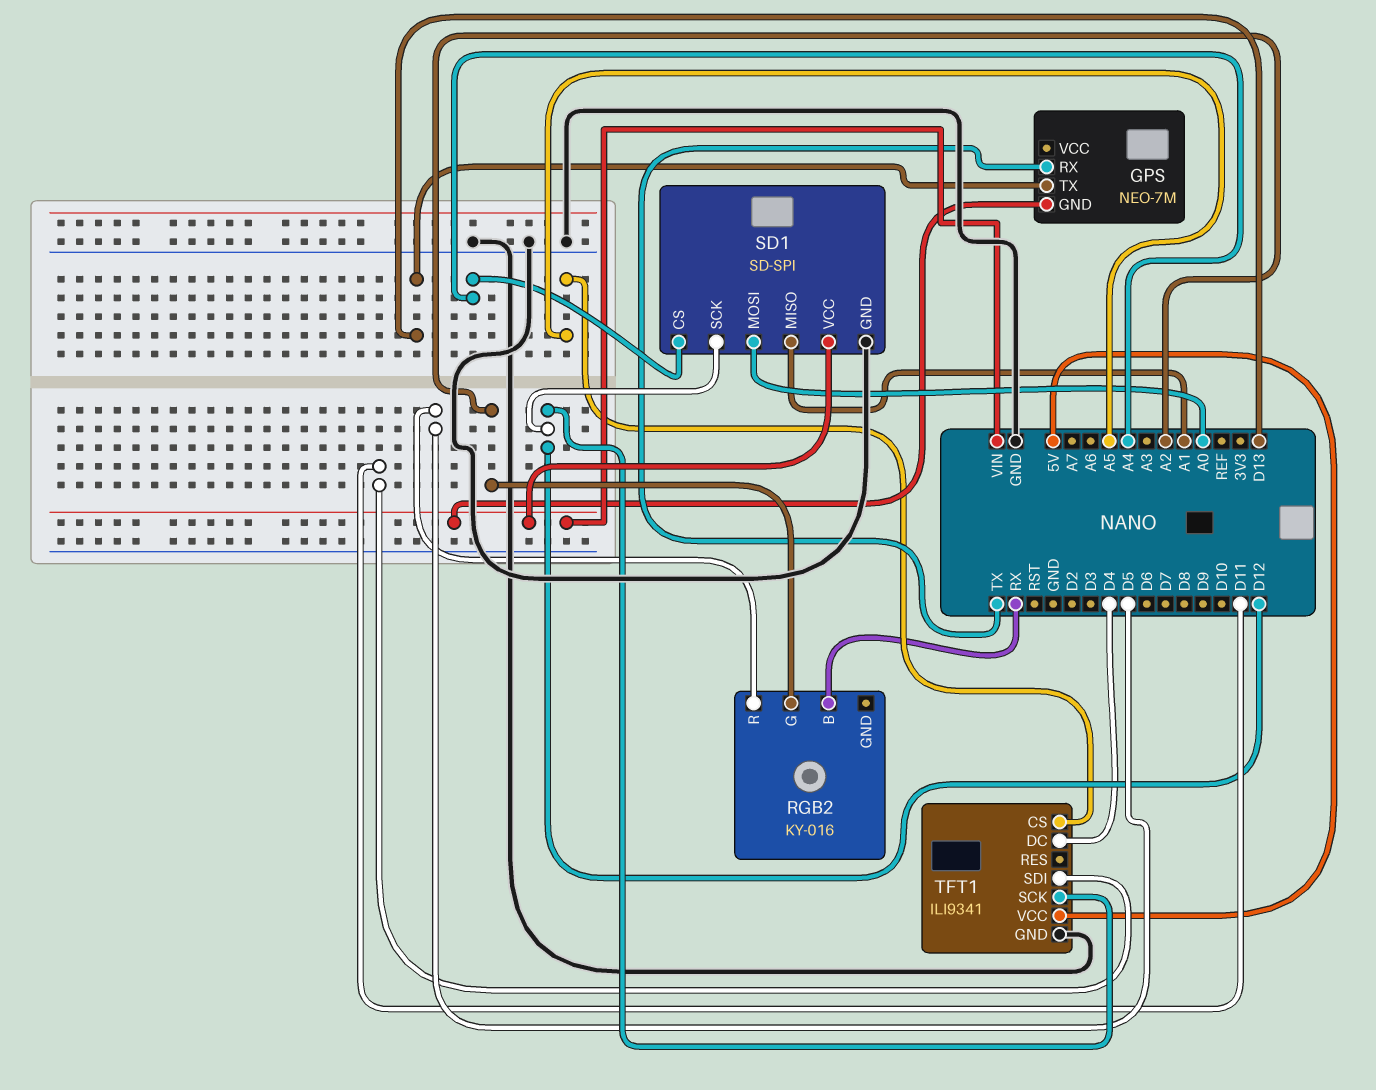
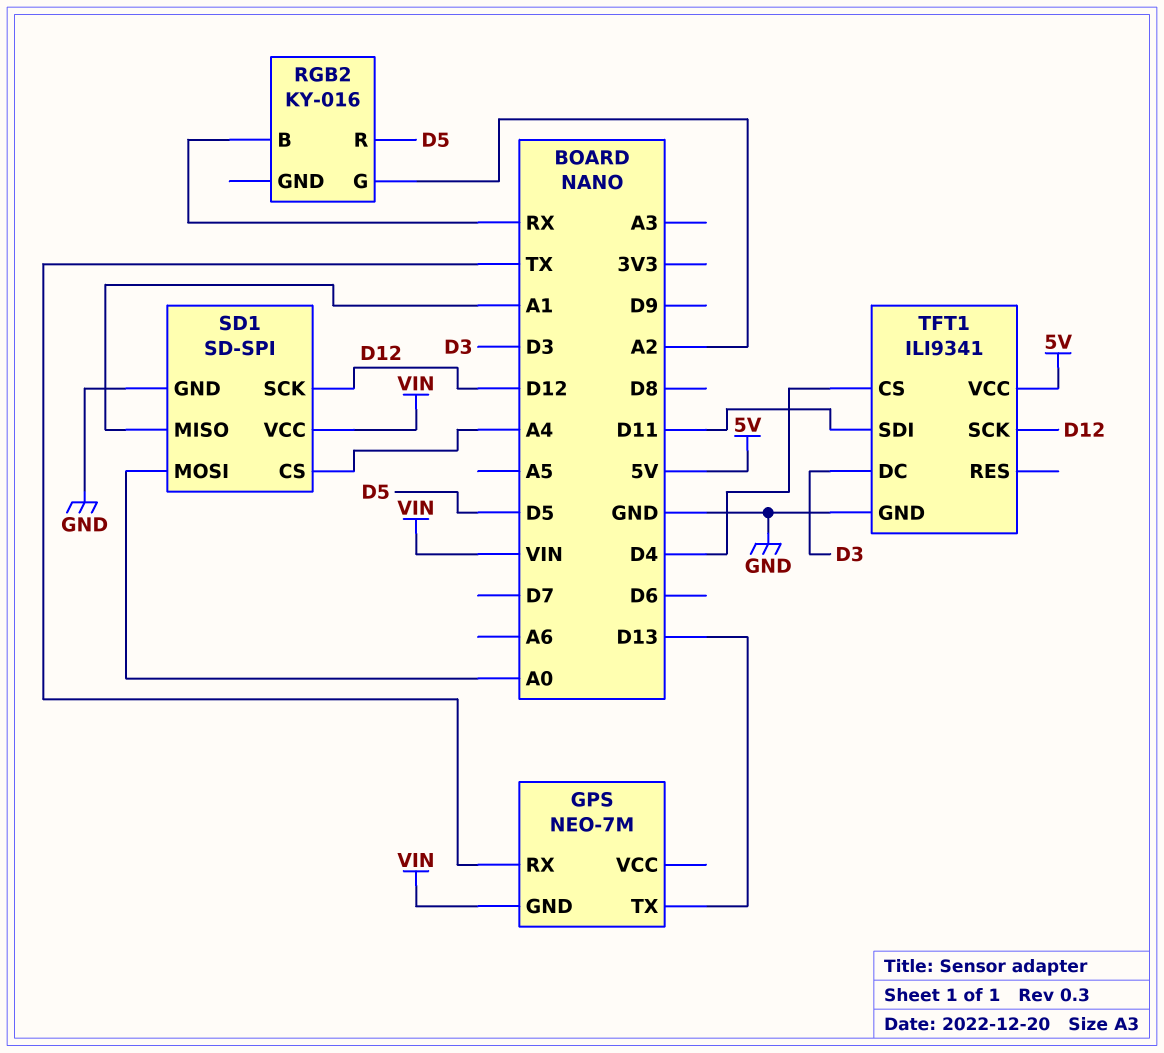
TFT1 pin CS: A5 -> D4
TFT1 pin DC: D4 -> D3

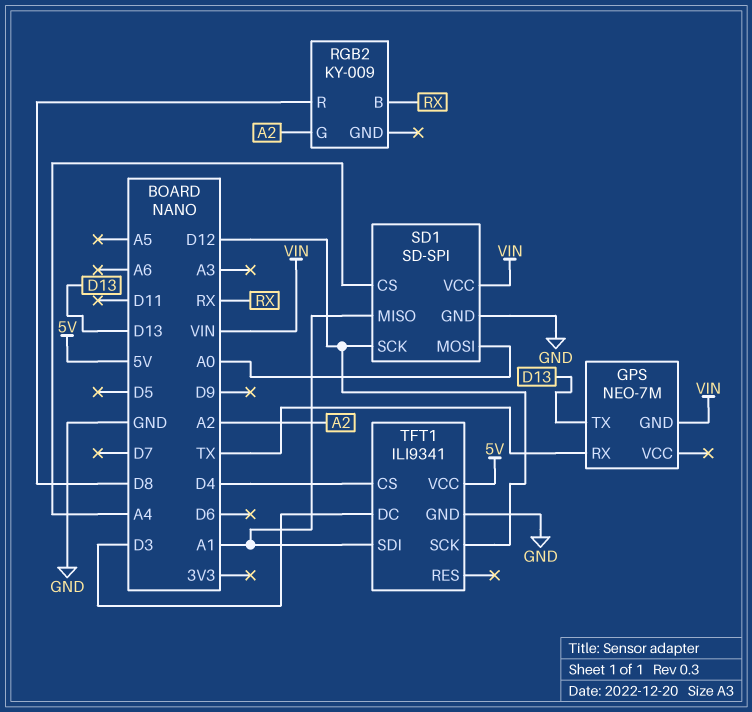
RGB2: KY-016 -> KY-009
RGB2 pin R: D5 -> D8
TFT1 pin SDI: D11 -> A1

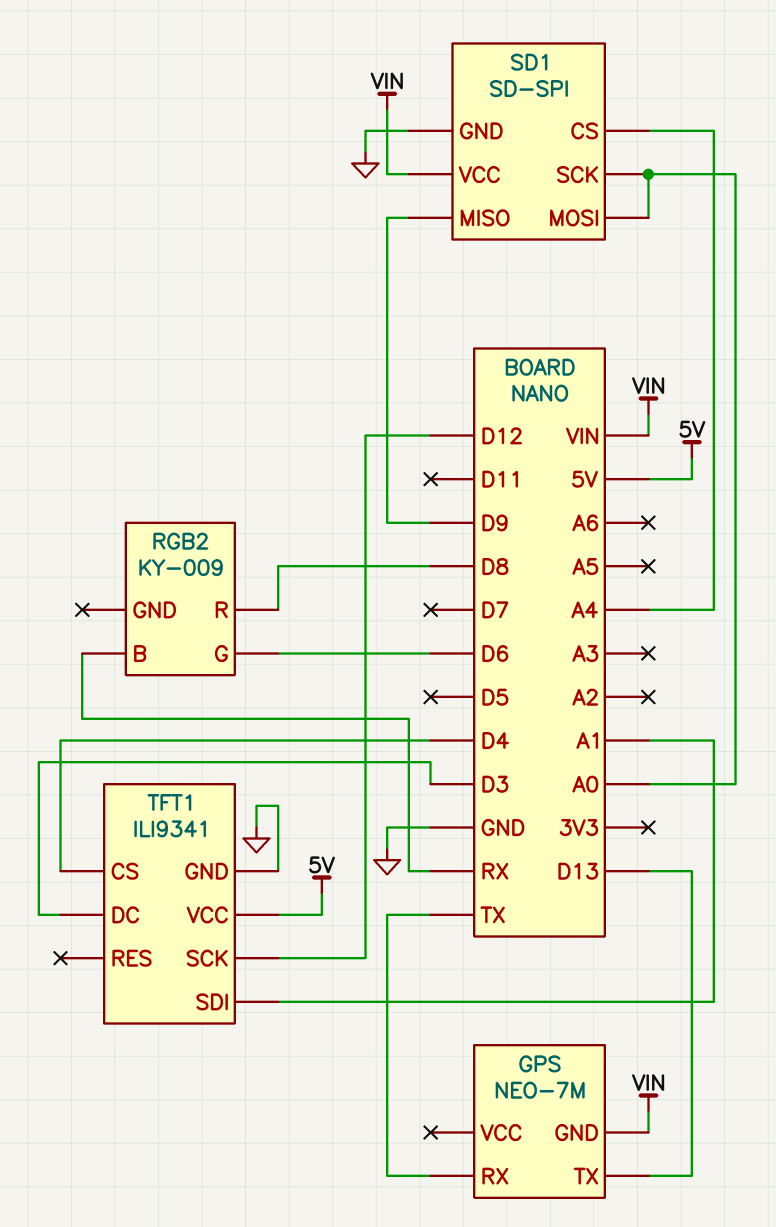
RGB2 pin G: A2 -> D6
SD1 pin MISO: A1 -> D9
SD1 pin SCK: D12 -> A0

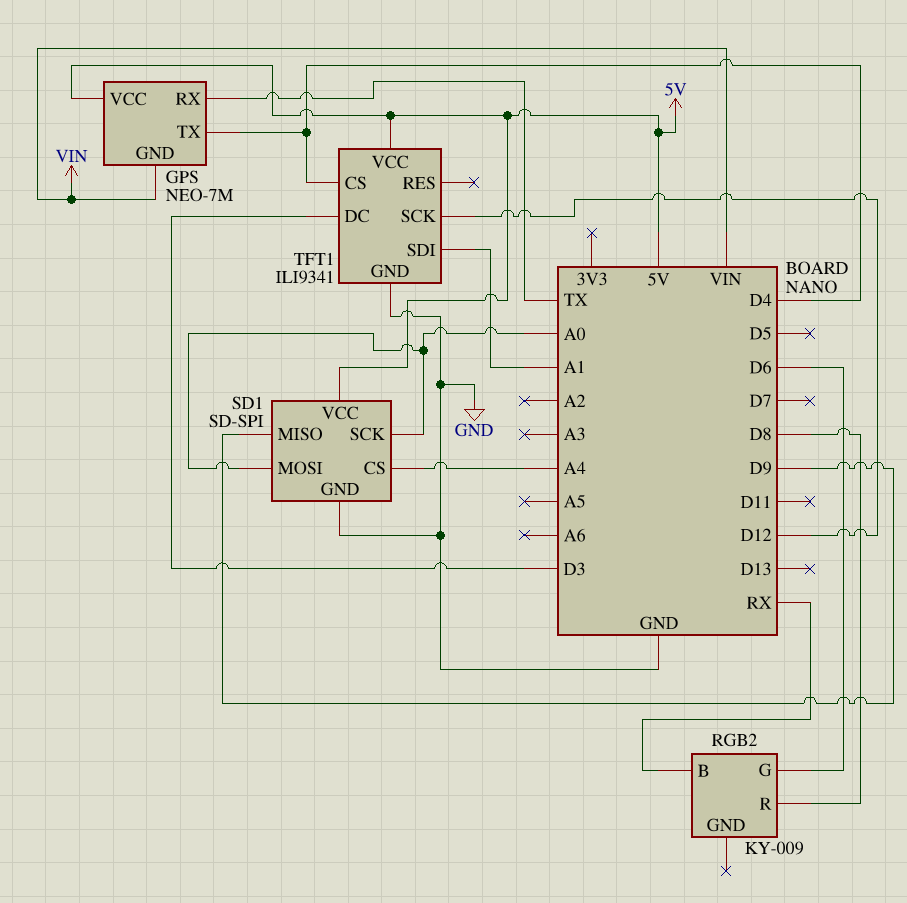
GPS pin TX: D13 -> D4
GPS pin VCC: none -> 5V
SD1 pin VCC: VIN -> 5V

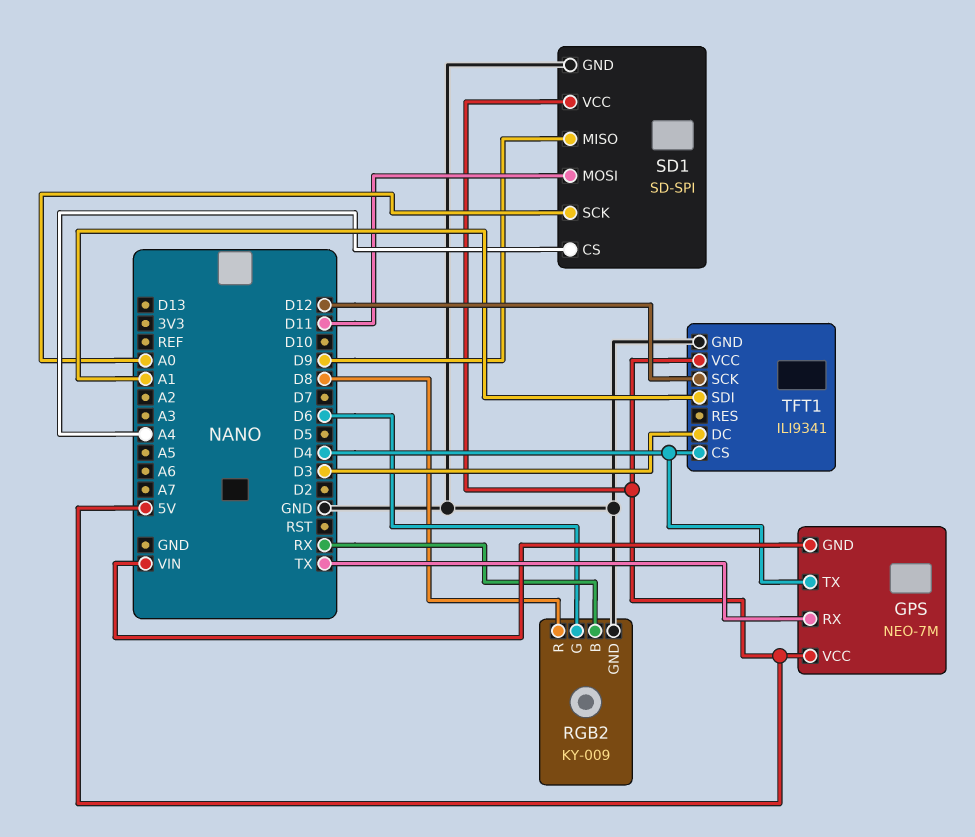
RGB2 pin GND: none -> GND
SD1 pin MOSI: A0 -> D11

